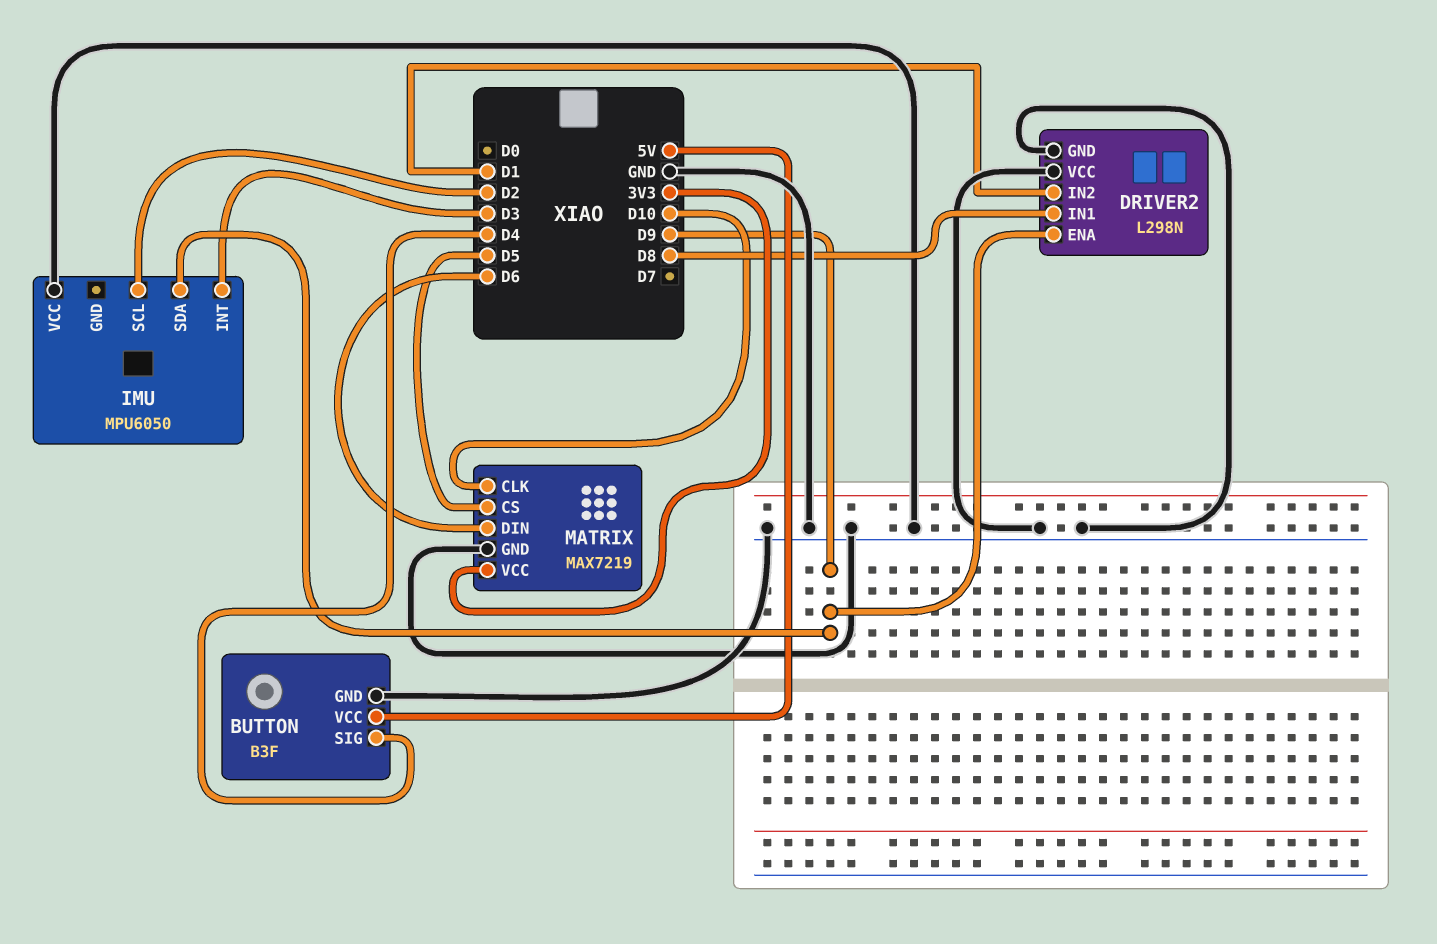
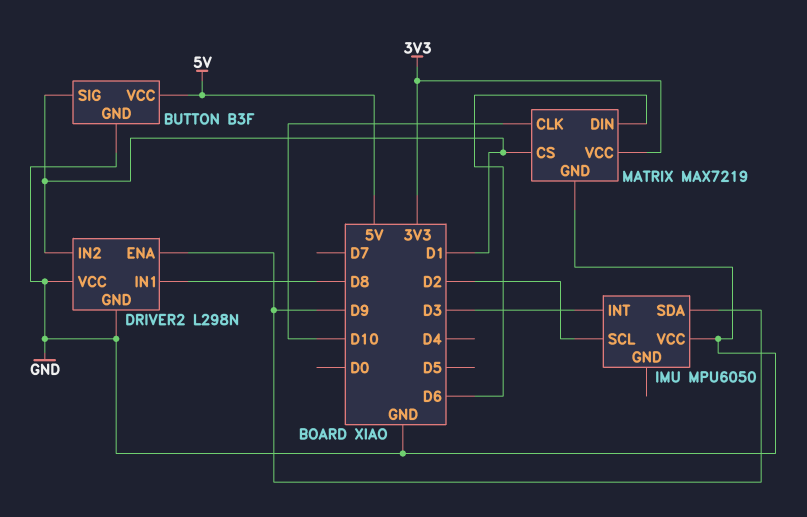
BUTTON pin SIG: D4 -> D1
MATRIX pin CS: D5 -> D1

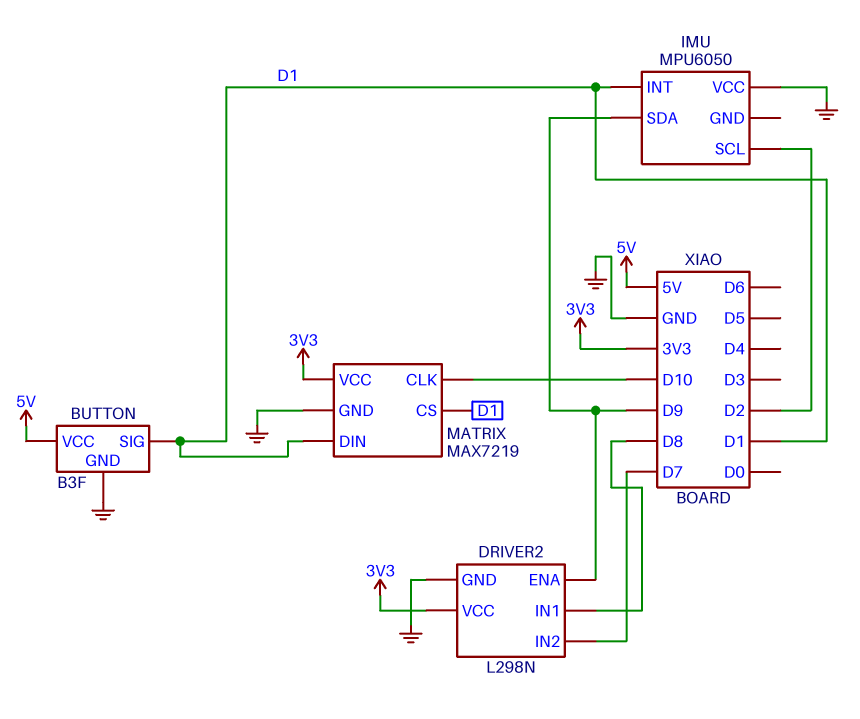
DRIVER2 pin IN2: D1 -> D7
DRIVER2 pin VCC: GND -> 3V3
IMU pin INT: D3 -> D1
MATRIX pin DIN: D6 -> D1

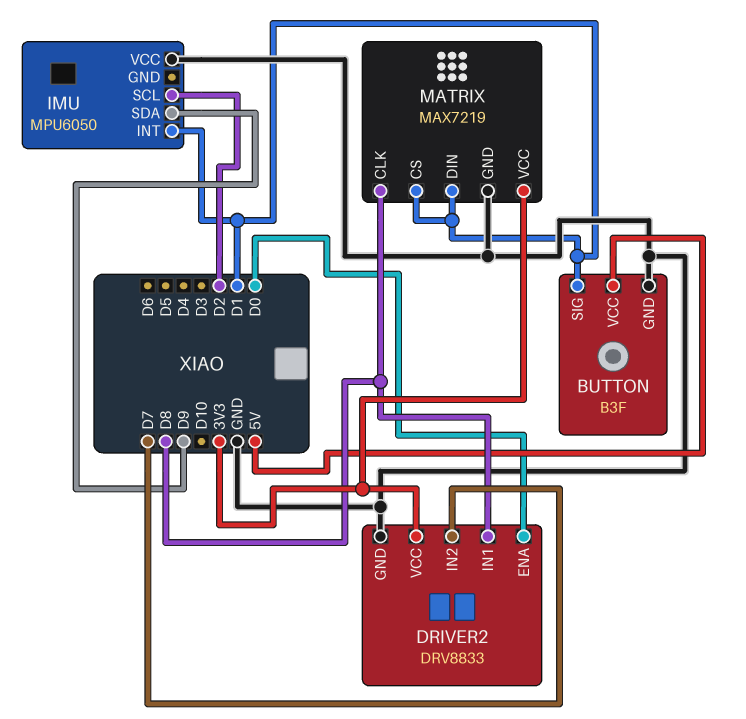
DRIVER2: L298N -> DRV8833
DRIVER2 pin ENA: D9 -> D0
MATRIX pin CLK: D10 -> D8

